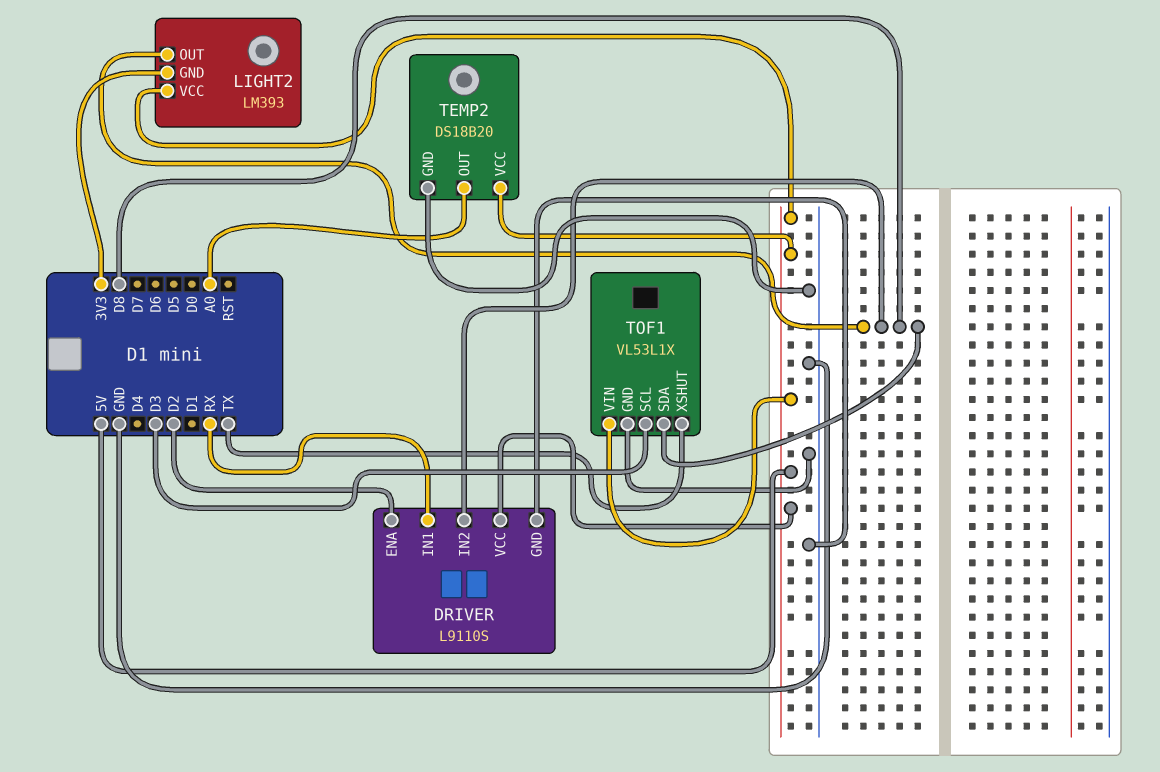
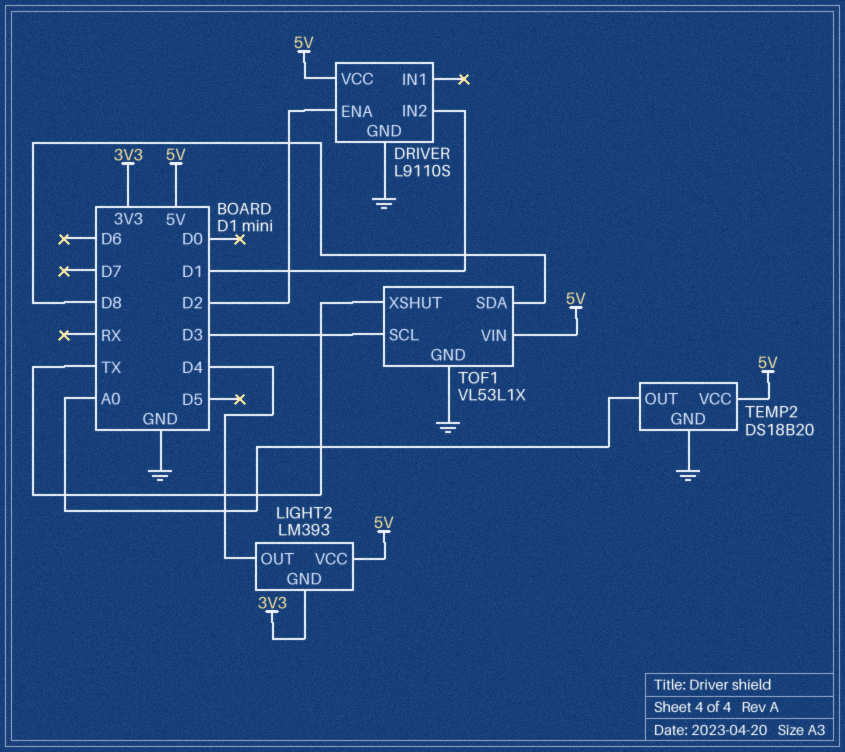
DRIVER pin IN1: RX -> none
DRIVER pin IN2: D8 -> D1
LIGHT2 pin OUT: D8 -> D4

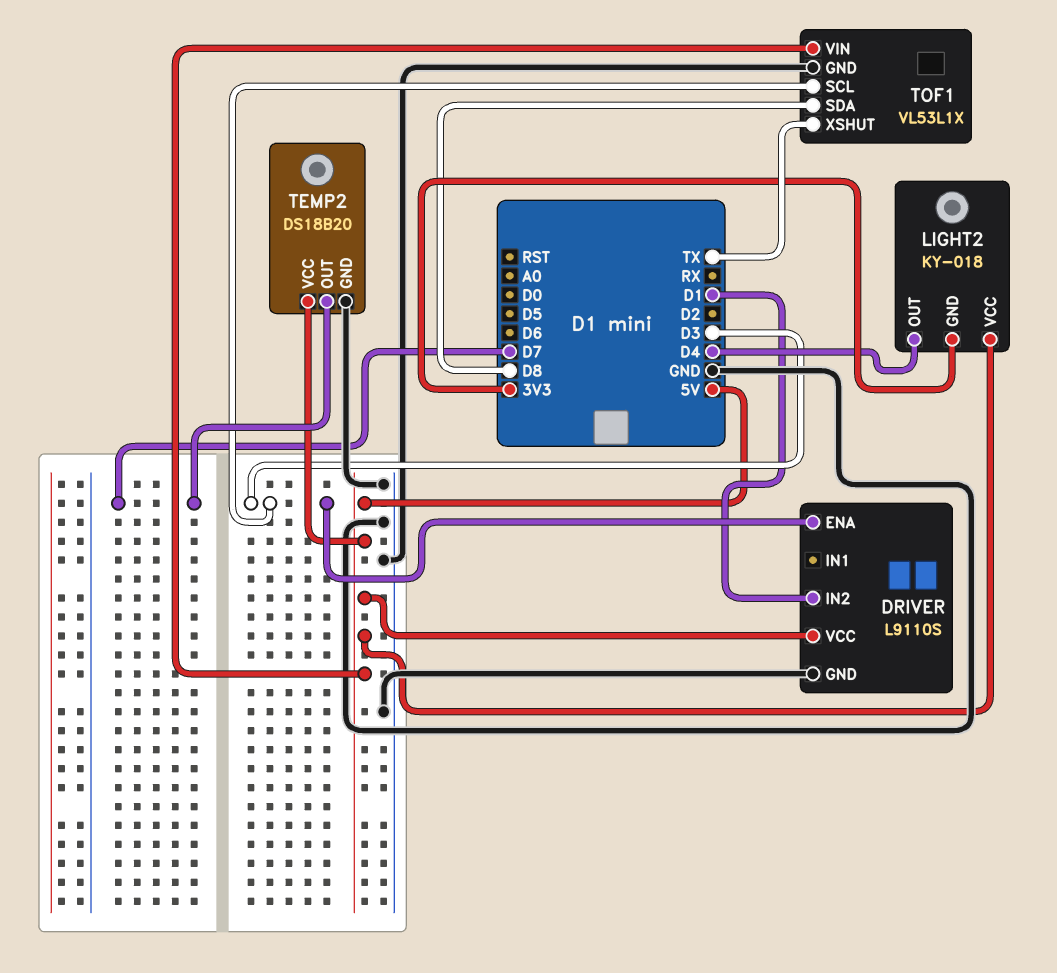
DRIVER pin ENA: D2 -> D3
LIGHT2: LM393 -> KY-018
TEMP2 pin OUT: A0 -> D7

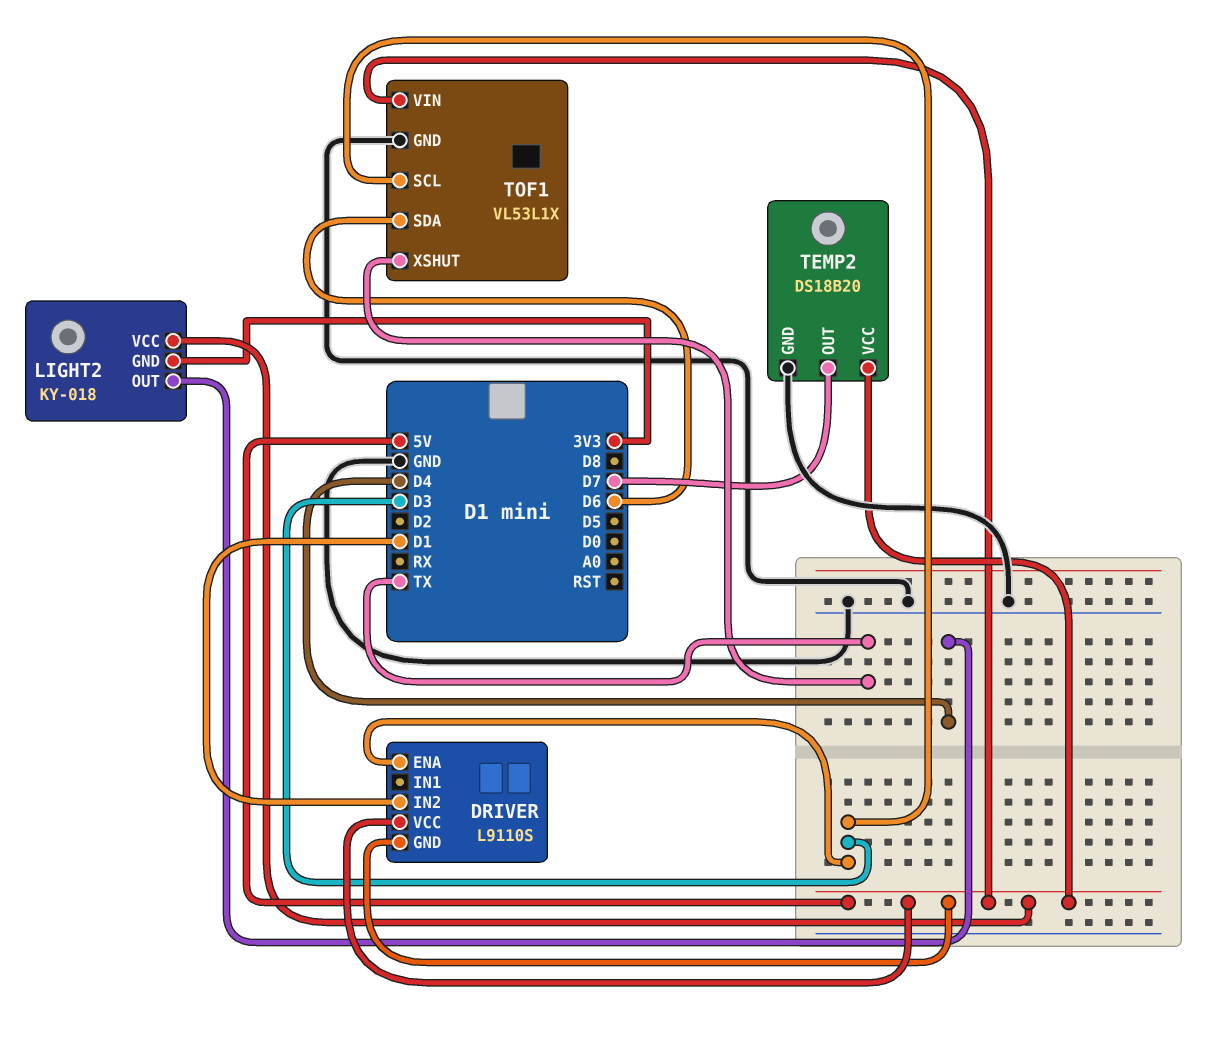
DRIVER pin GND: GND -> 5V
TOF1 pin SDA: D8 -> D6

